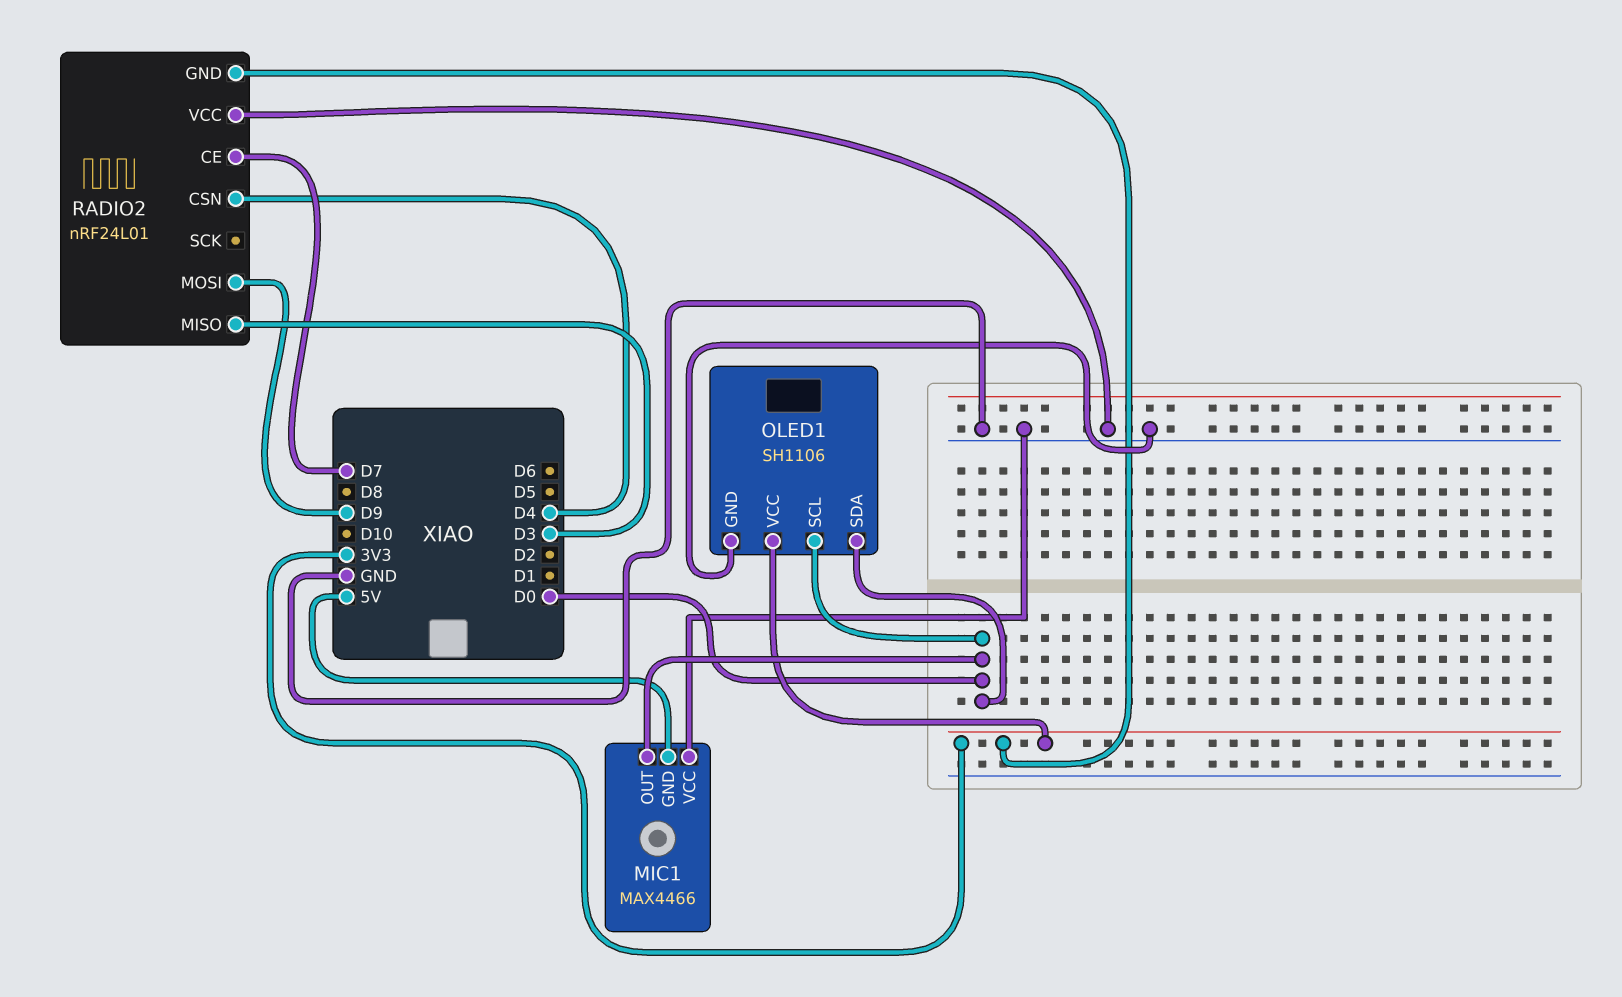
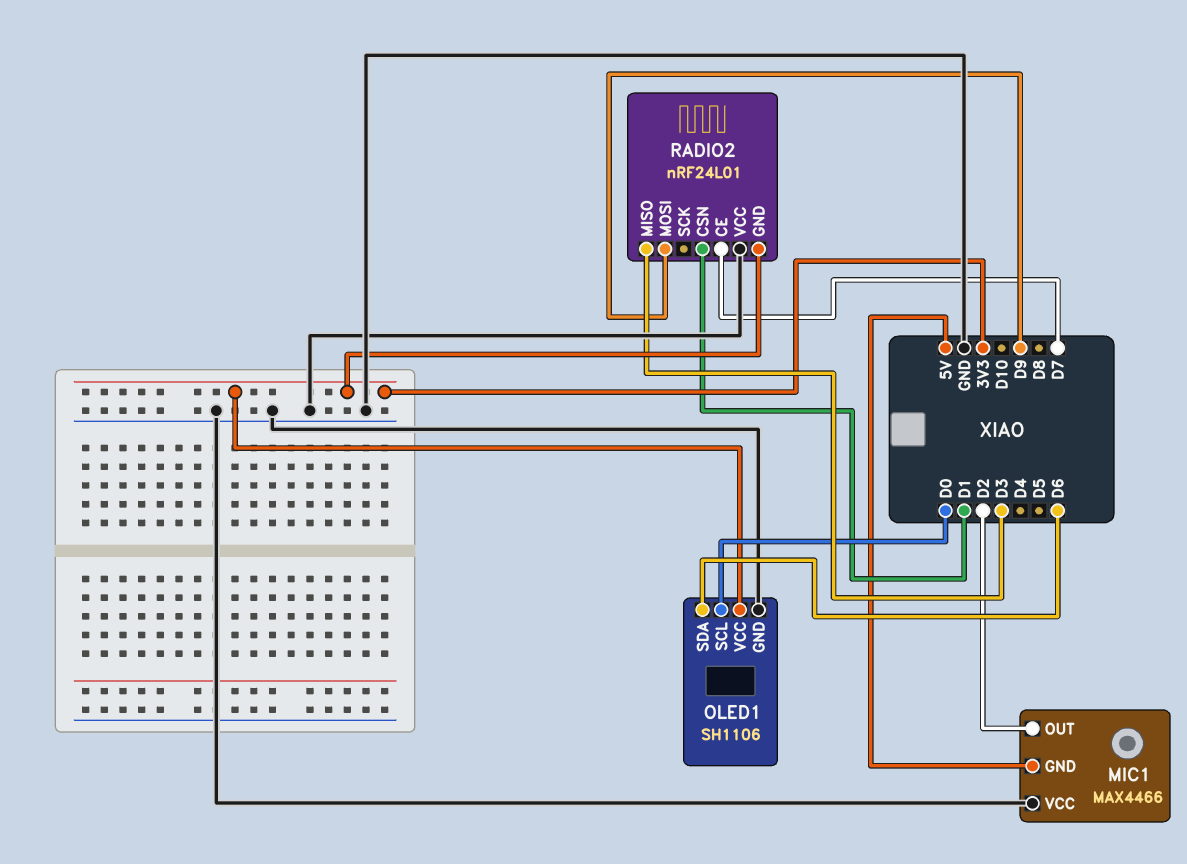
MIC1 pin OUT: D0 -> D2
OLED1 pin SDA: D0 -> D6
RADIO2 pin CSN: D4 -> D1

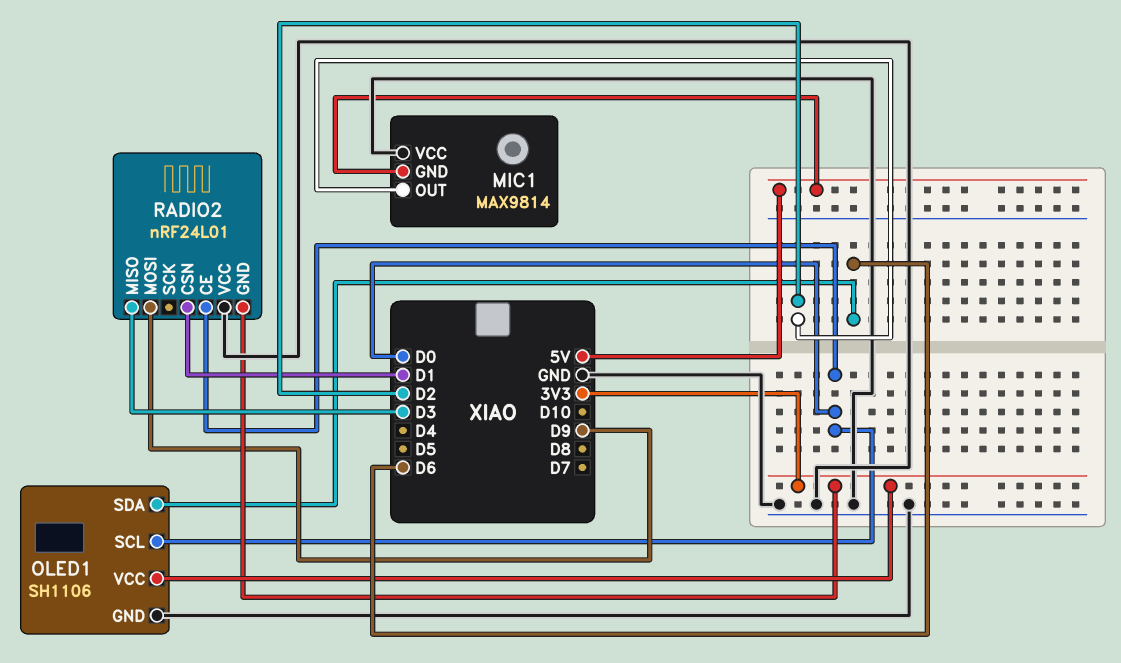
MIC1: MAX4466 -> MAX9814
RADIO2 pin CE: D7 -> D0

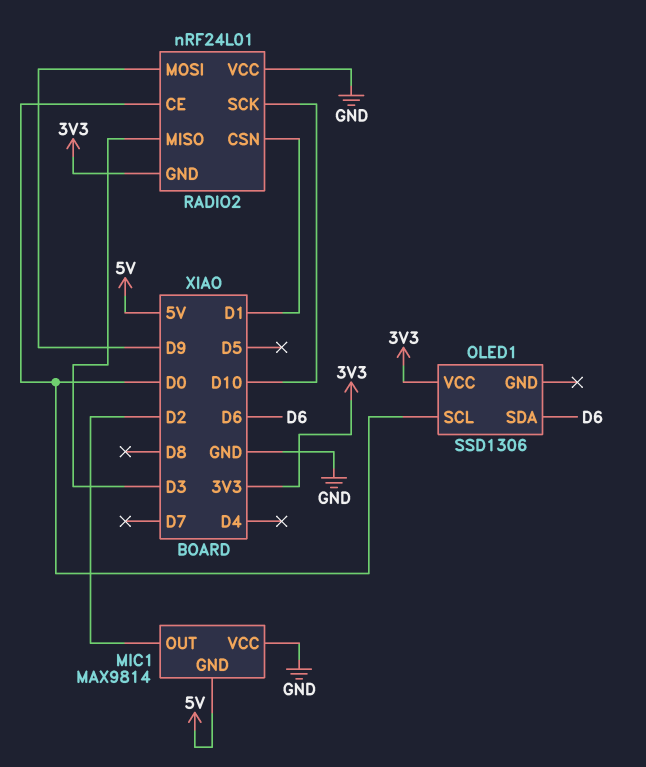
OLED1: SH1106 -> SSD1306
OLED1 pin GND: GND -> none
RADIO2 pin SCK: none -> D10

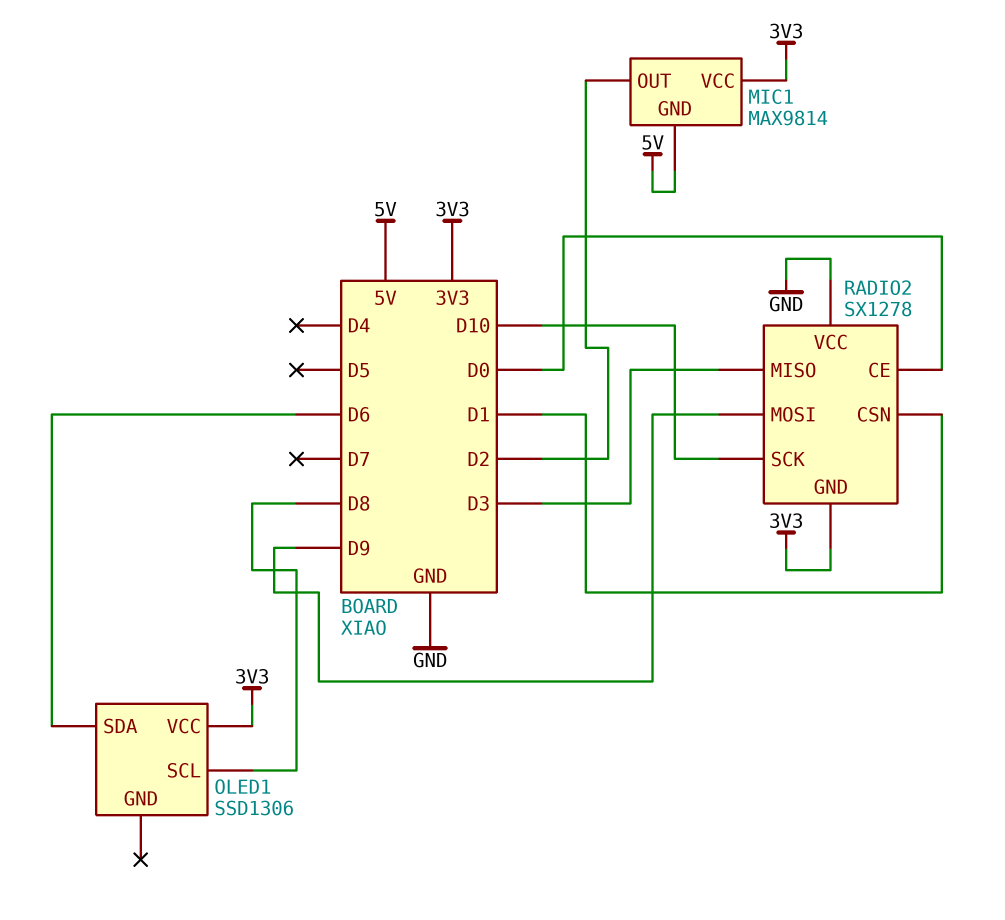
MIC1 pin VCC: GND -> 3V3
OLED1 pin SCL: D0 -> D8
RADIO2: nRF24L01 -> SX1278

